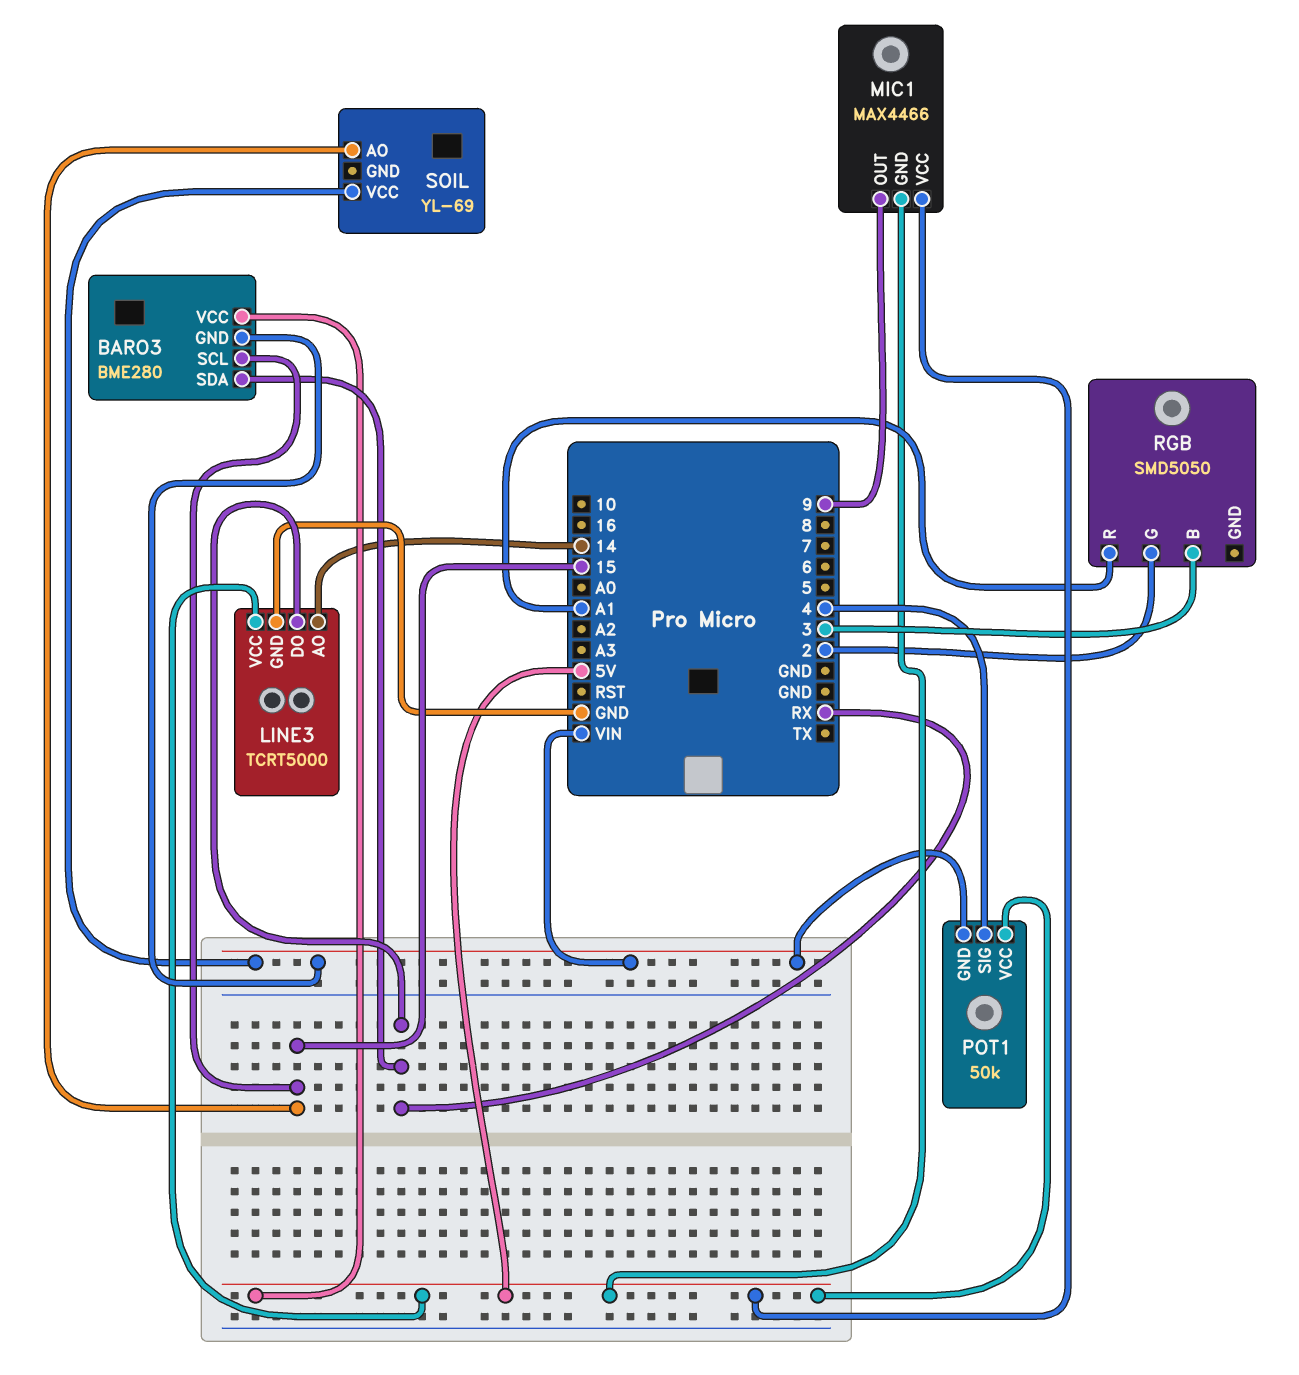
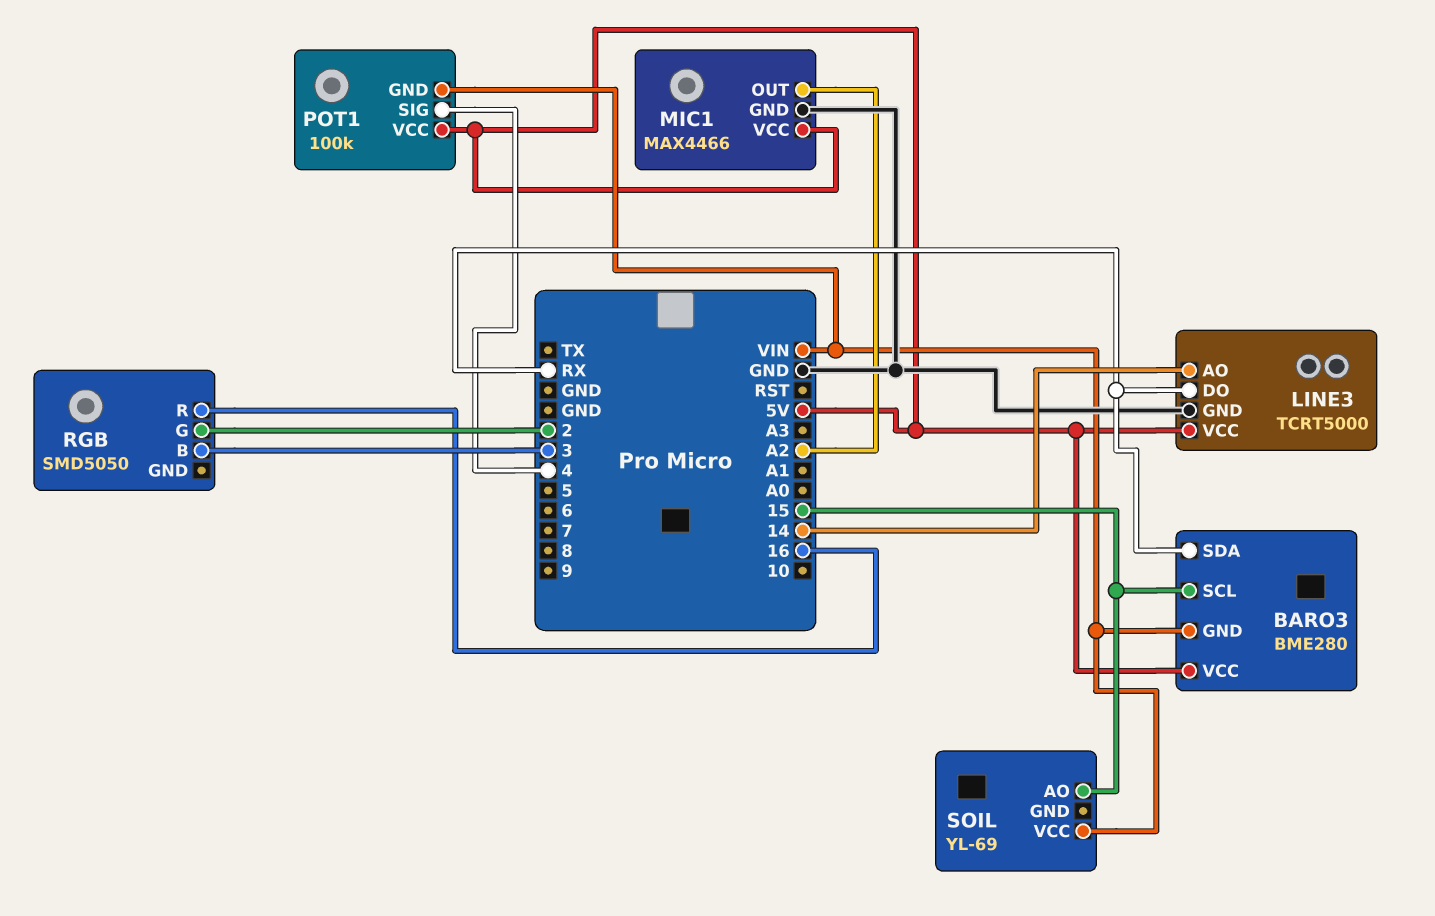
MIC1 pin GND: 5V -> GND
MIC1 pin OUT: 9 -> A2
POT1: 50k -> 100k
RGB pin R: A1 -> 16

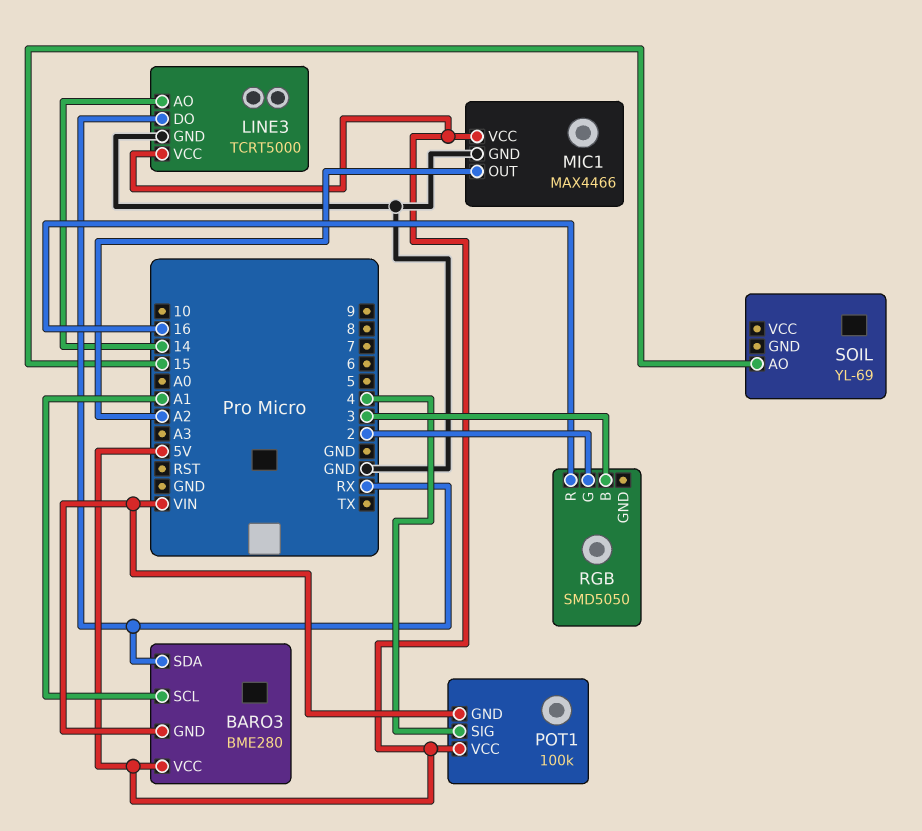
BARO3 pin SCL: 15 -> A1
SOIL pin VCC: VIN -> none

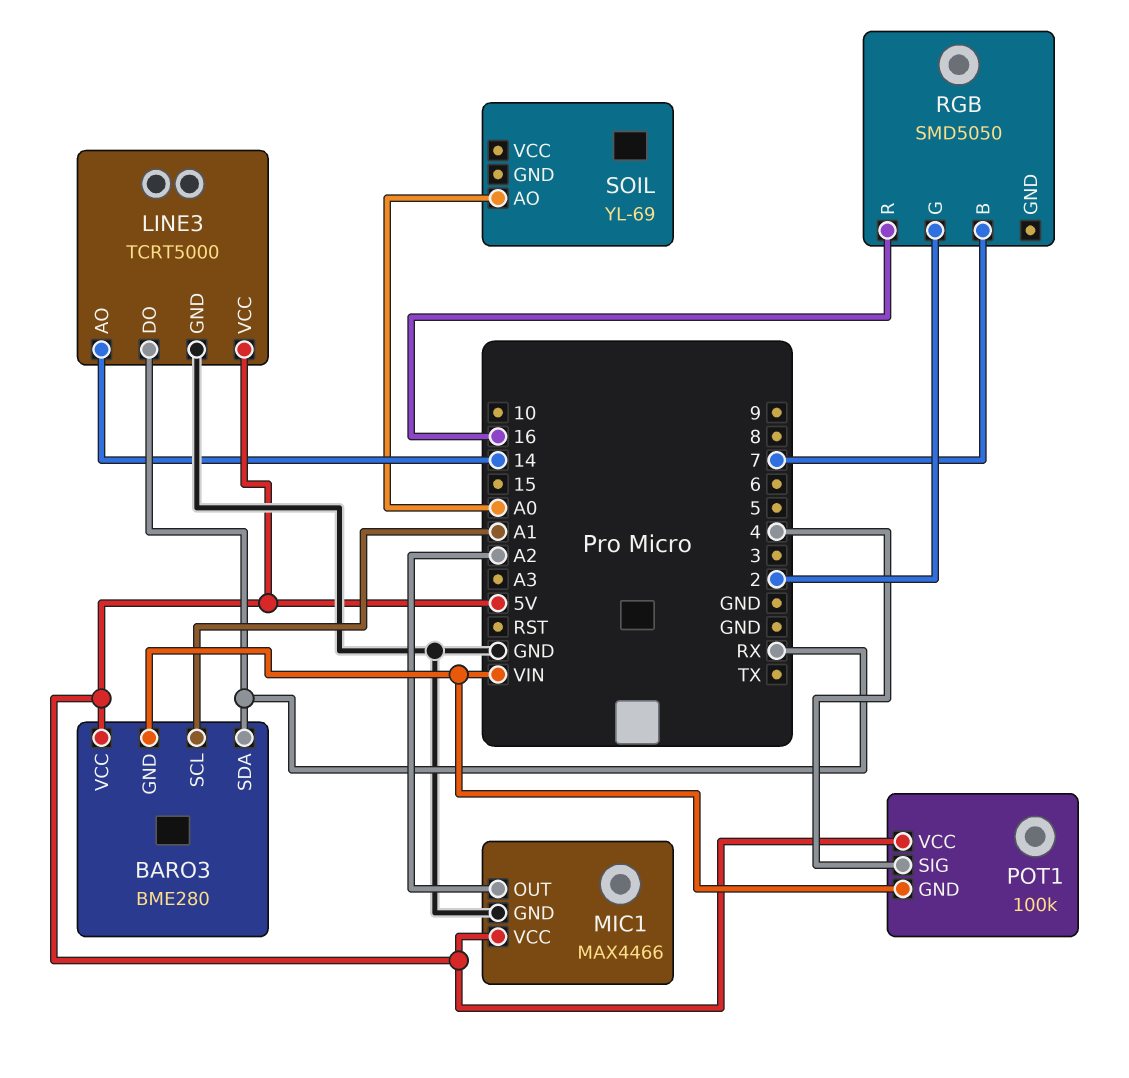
RGB pin B: 3 -> 7
SOIL pin AO: 15 -> A0

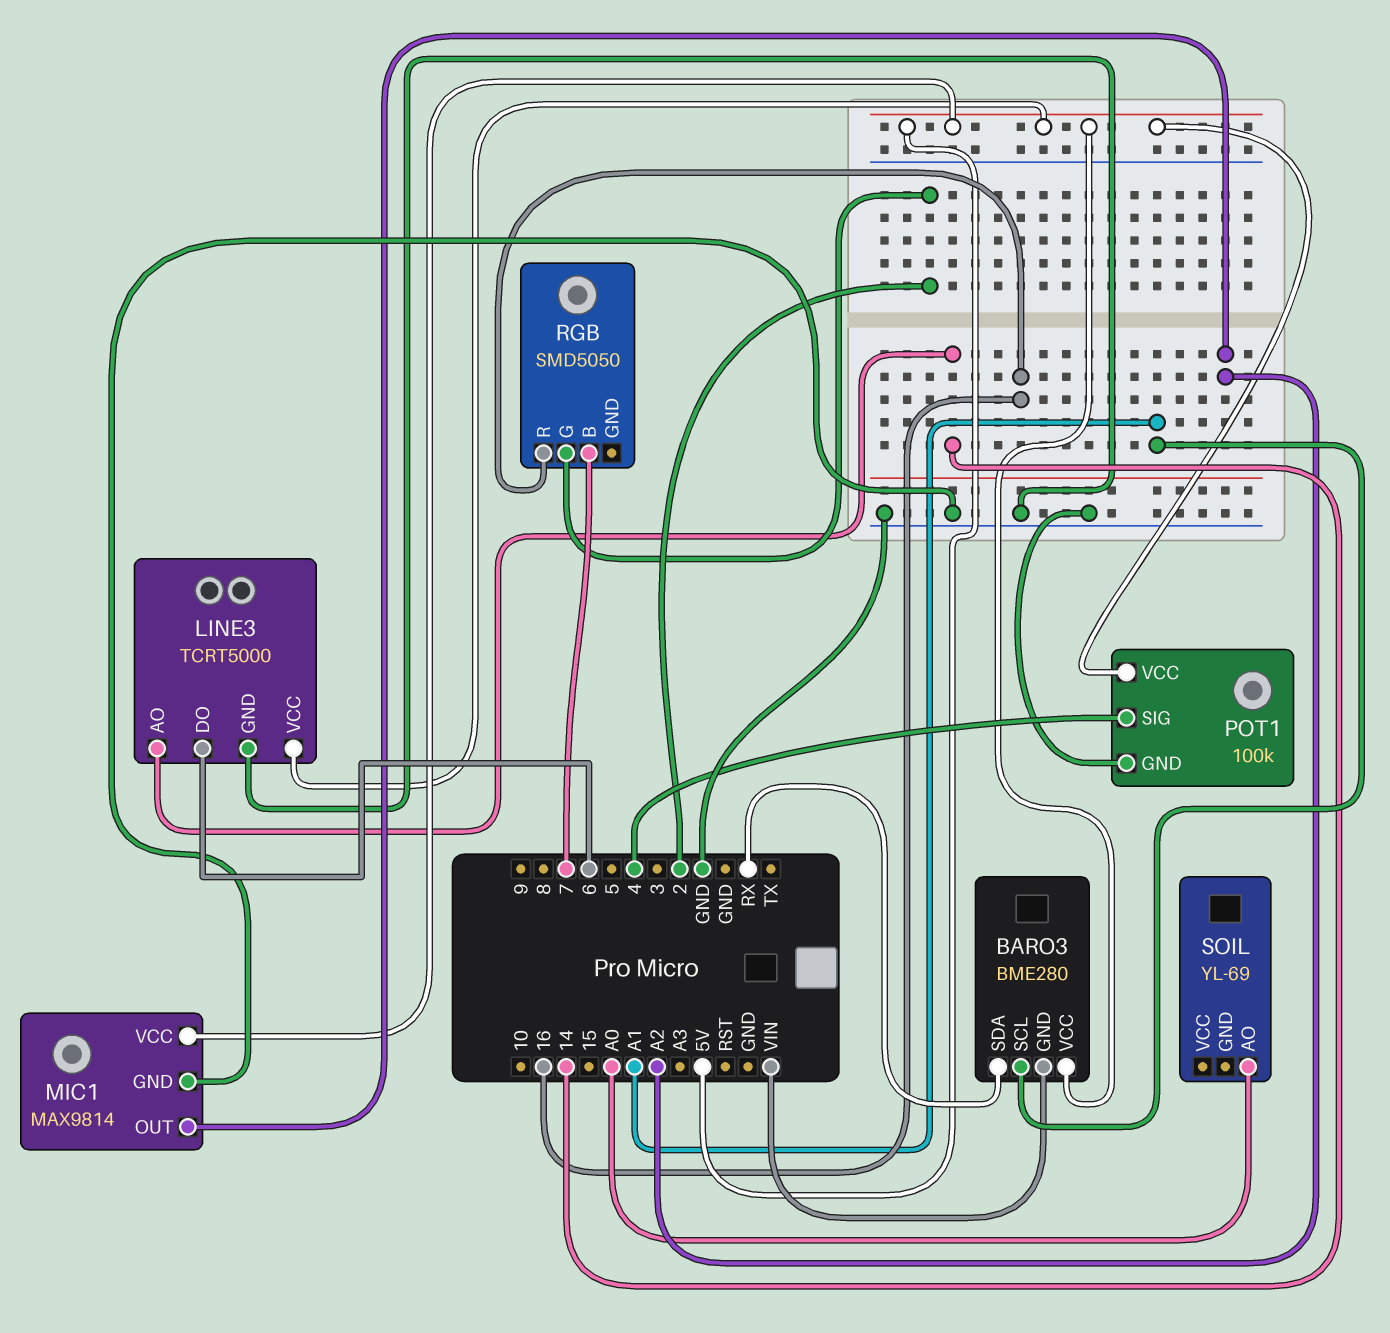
LINE3 pin DO: RX -> 6
MIC1: MAX4466 -> MAX9814
POT1 pin GND: VIN -> GND

